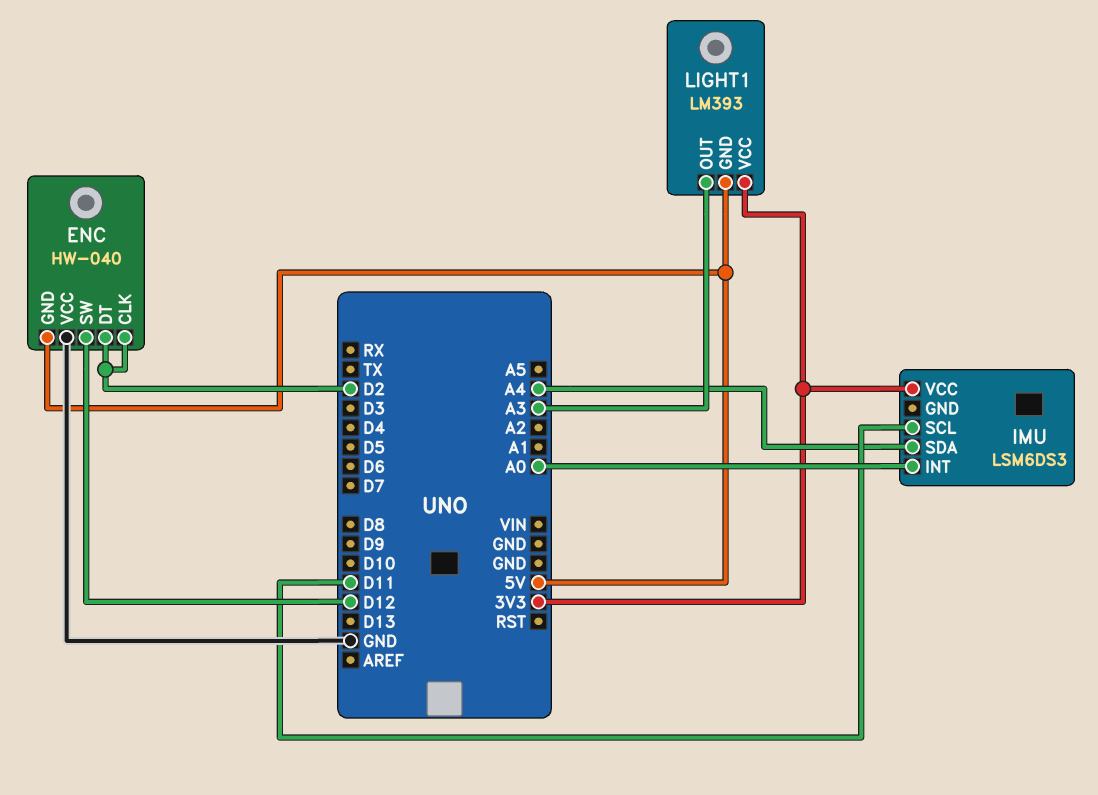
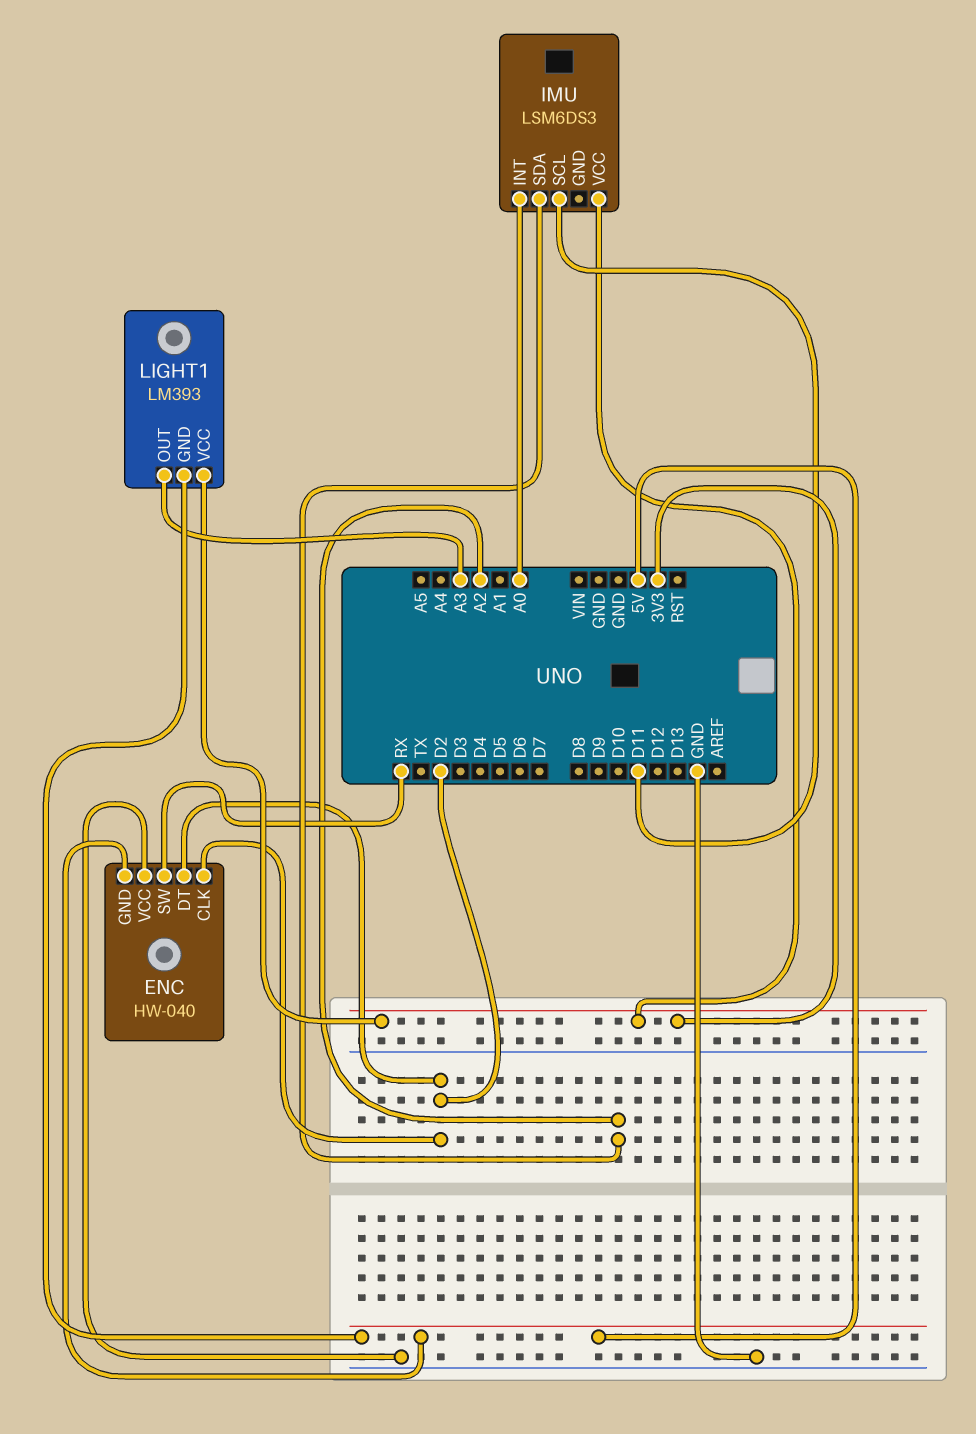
ENC pin SW: D12 -> RX
IMU pin SDA: A4 -> A2

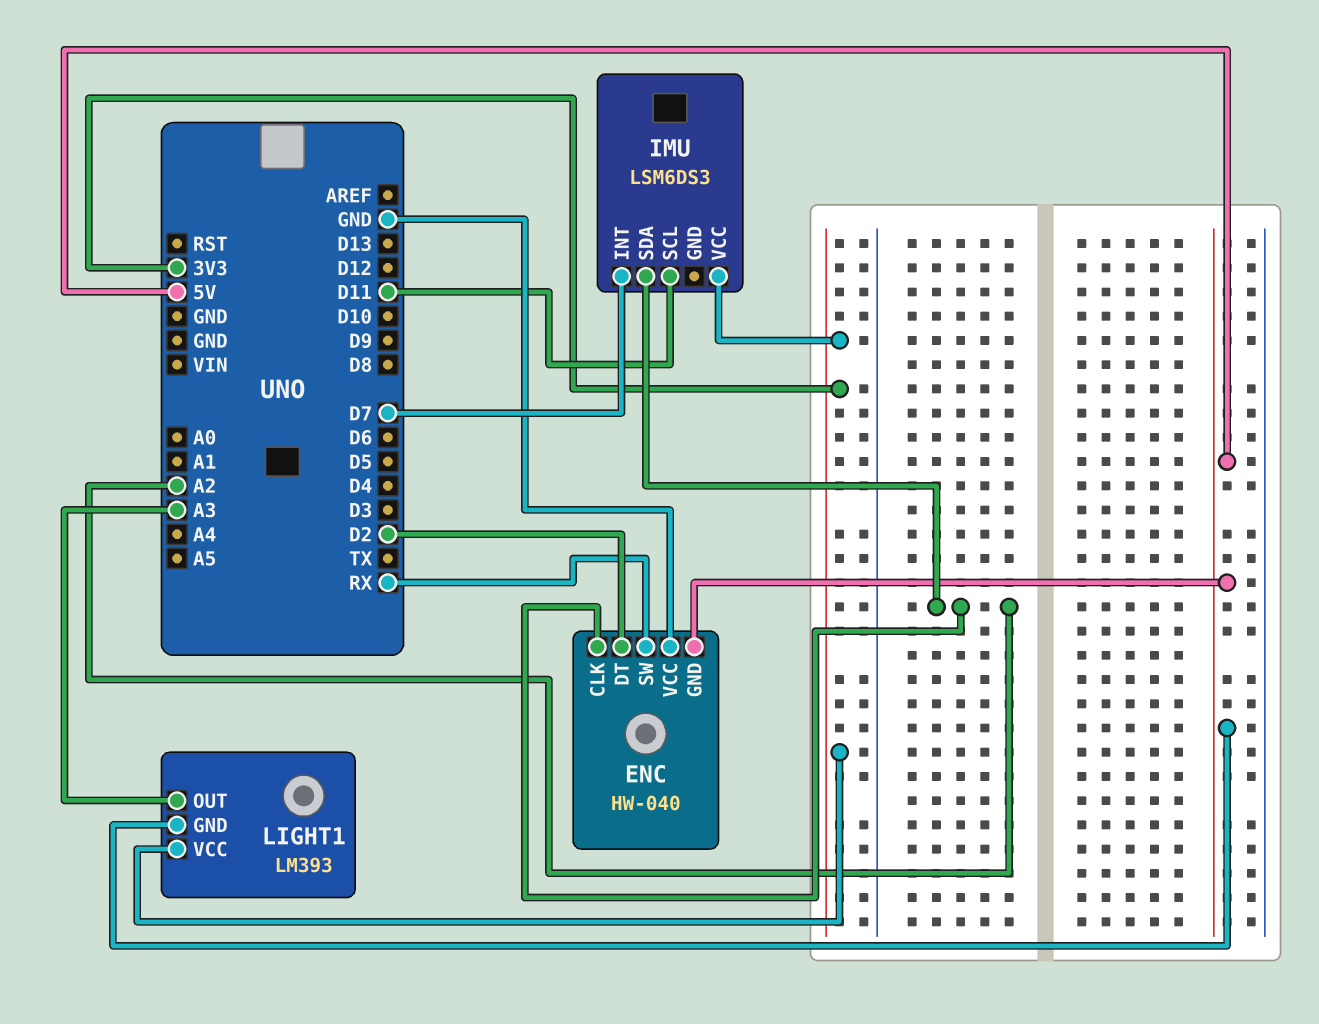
ENC pin CLK: D2 -> A2
IMU pin INT: A0 -> D7

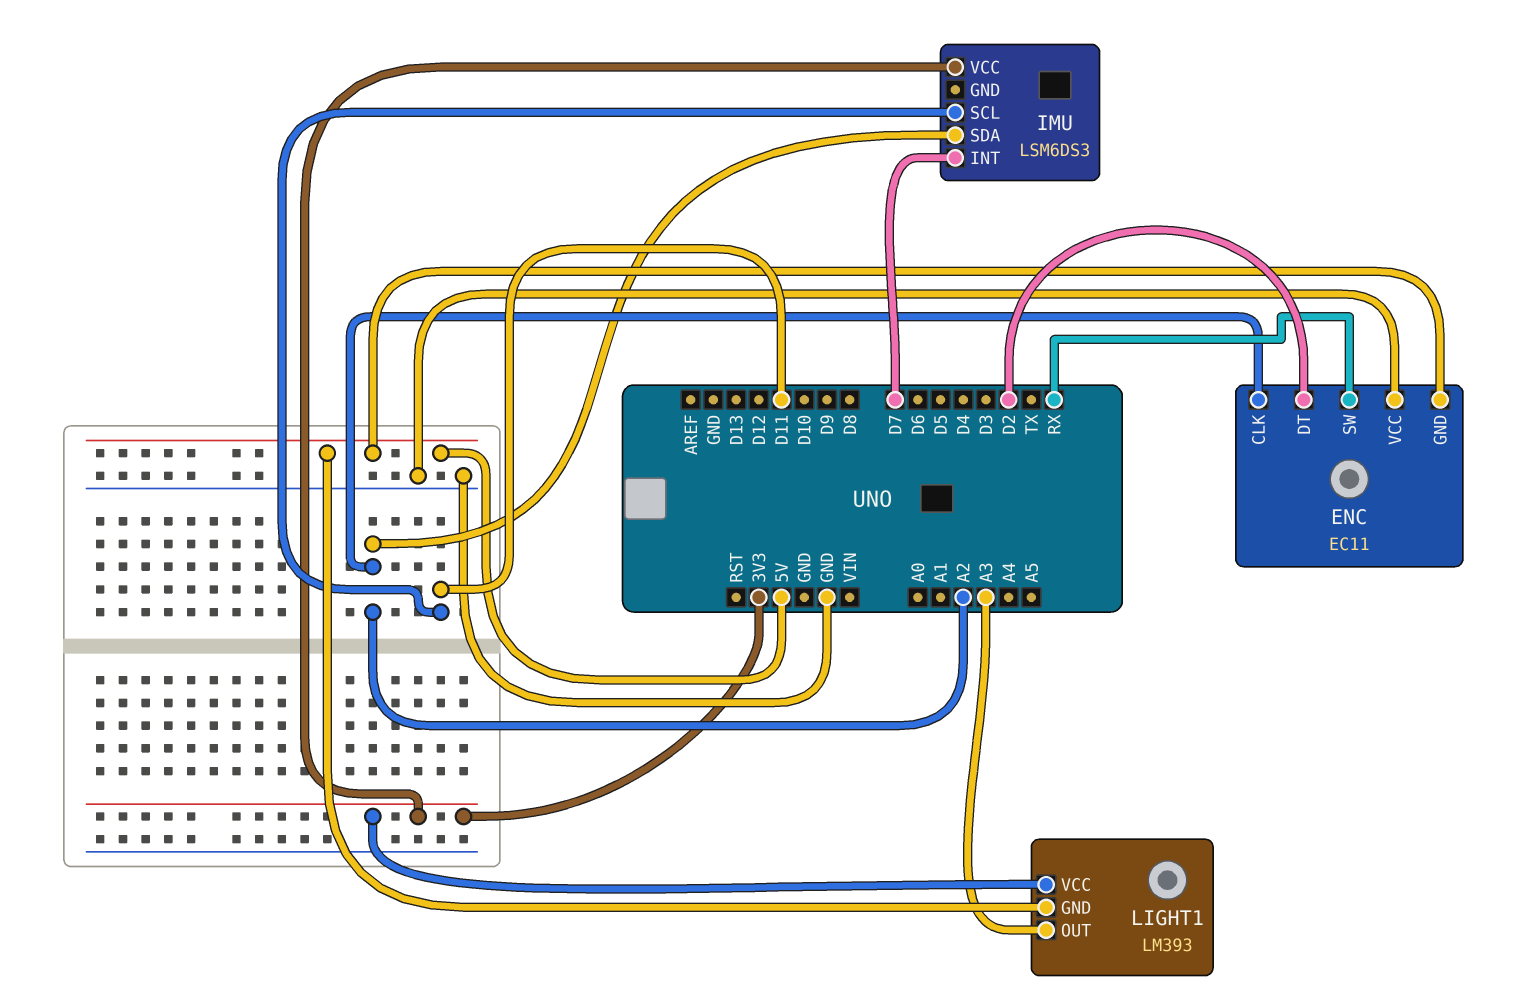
ENC: HW-040 -> EC11

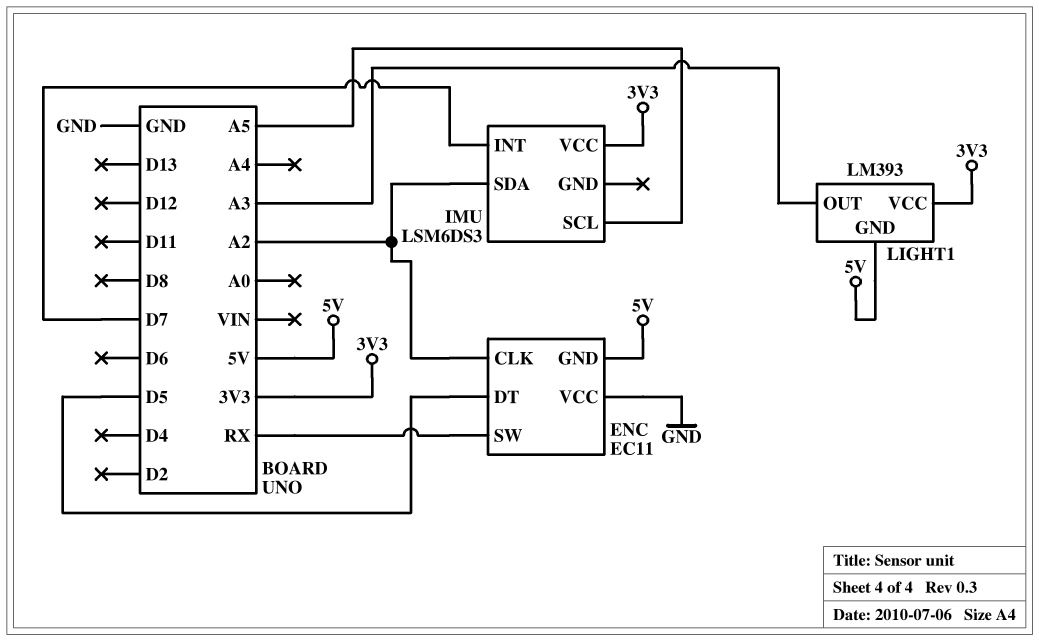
ENC pin DT: D2 -> D5
IMU pin SCL: D11 -> A5

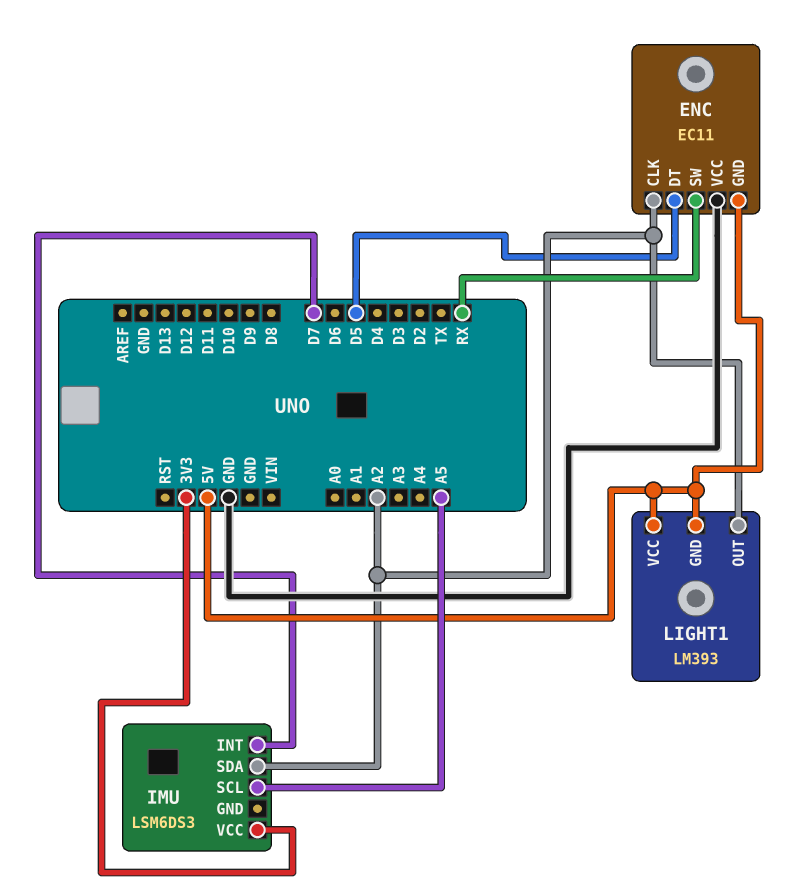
LIGHT1 pin OUT: A3 -> A2
LIGHT1 pin VCC: 3V3 -> 5V

